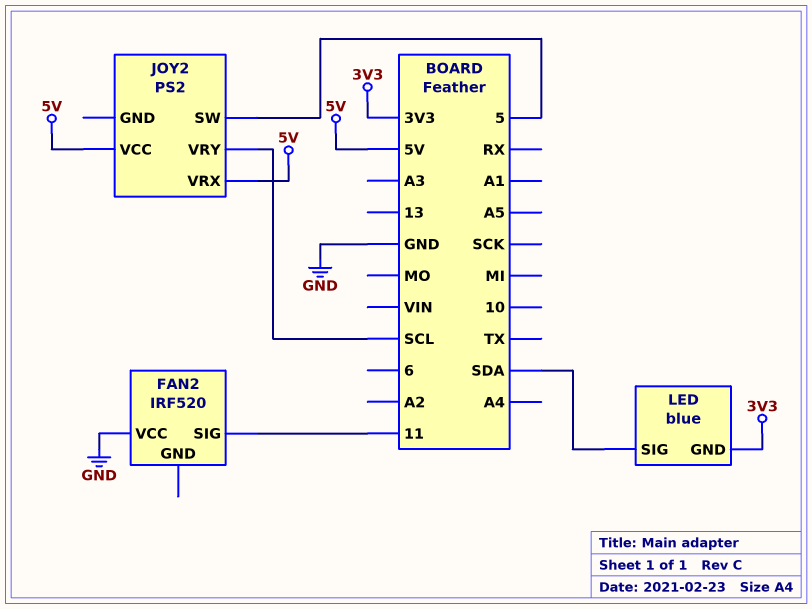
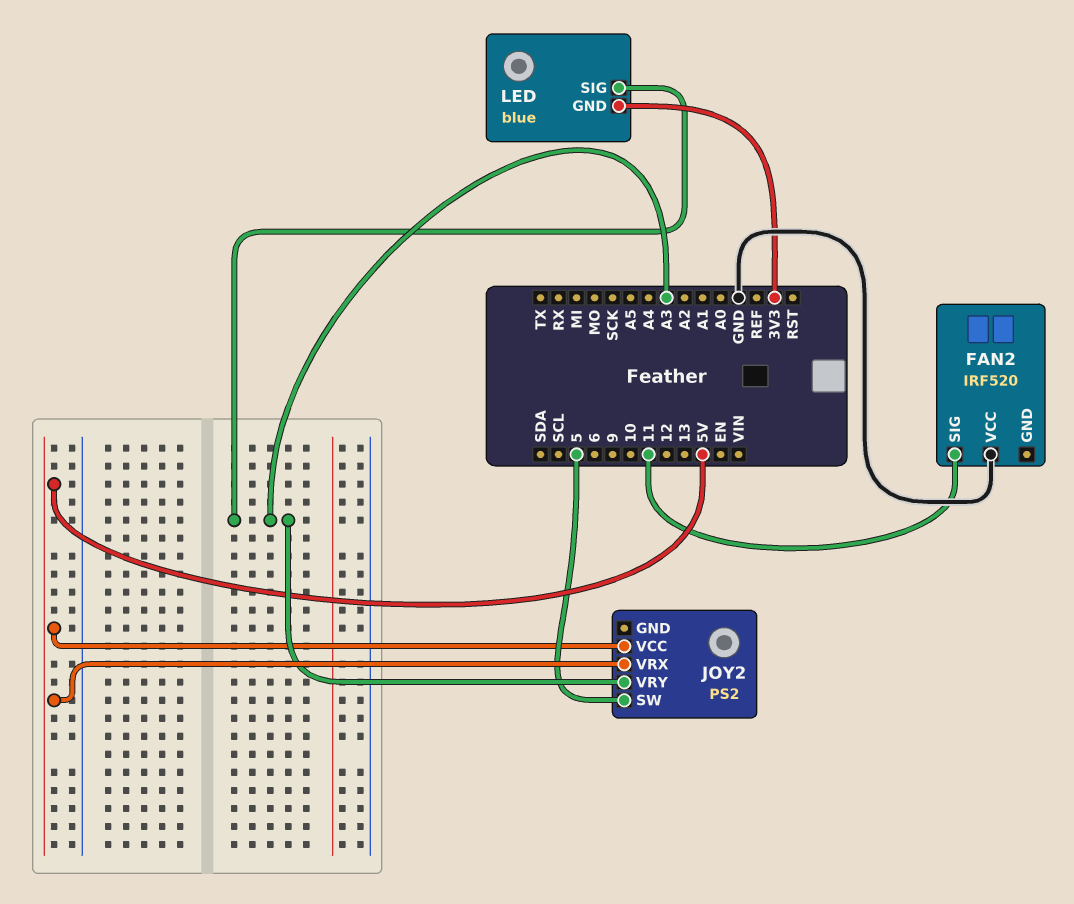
JOY2 pin VRY: SCL -> A3
LED pin SIG: SDA -> A3

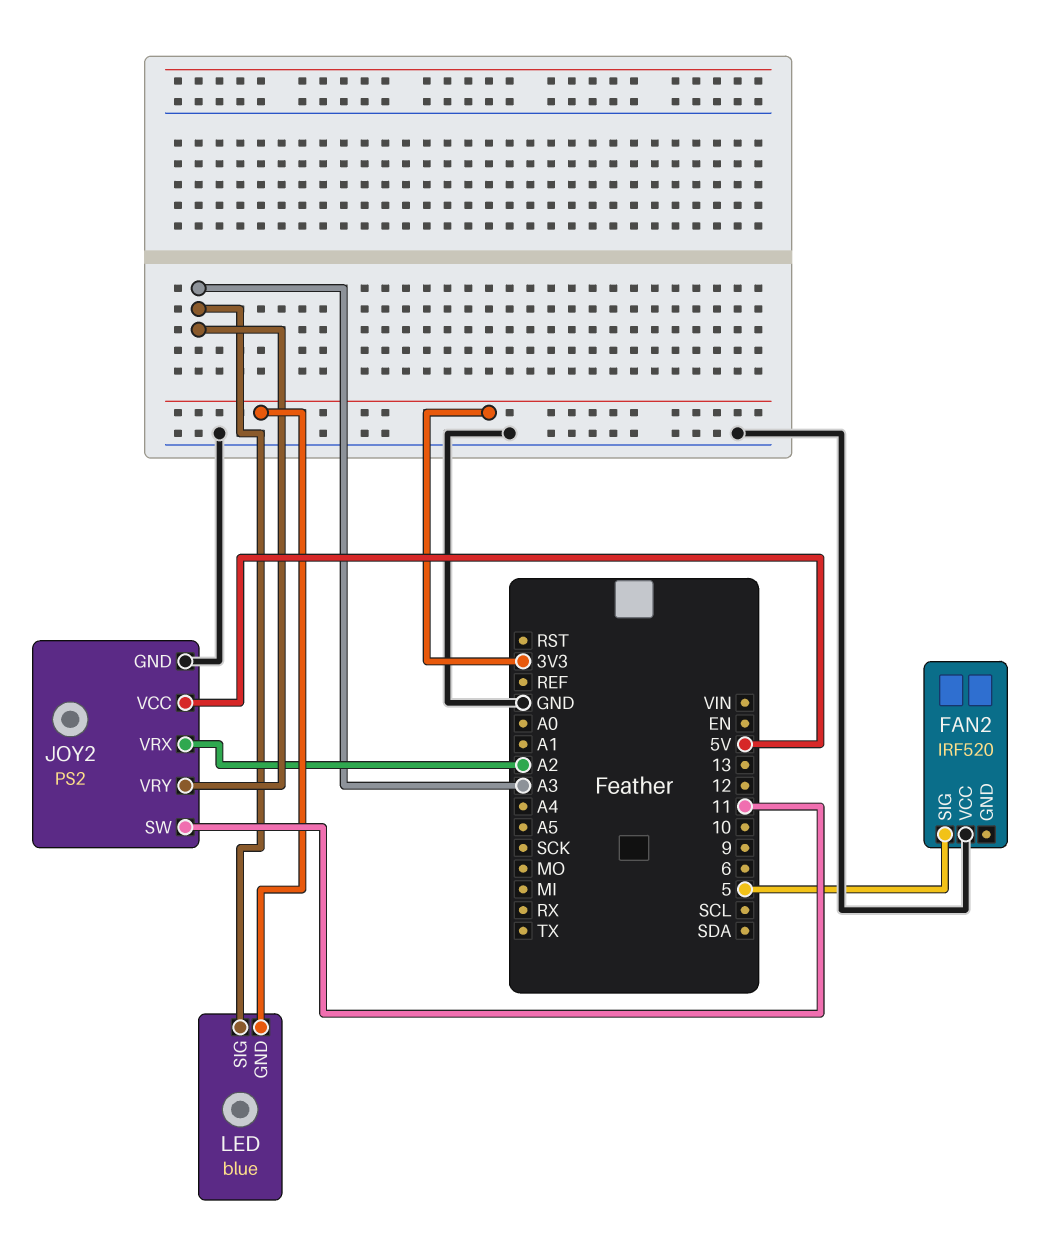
FAN2 pin SIG: 11 -> 5
JOY2 pin GND: none -> GND
JOY2 pin SW: 5 -> 11
JOY2 pin VRX: 5V -> A2

